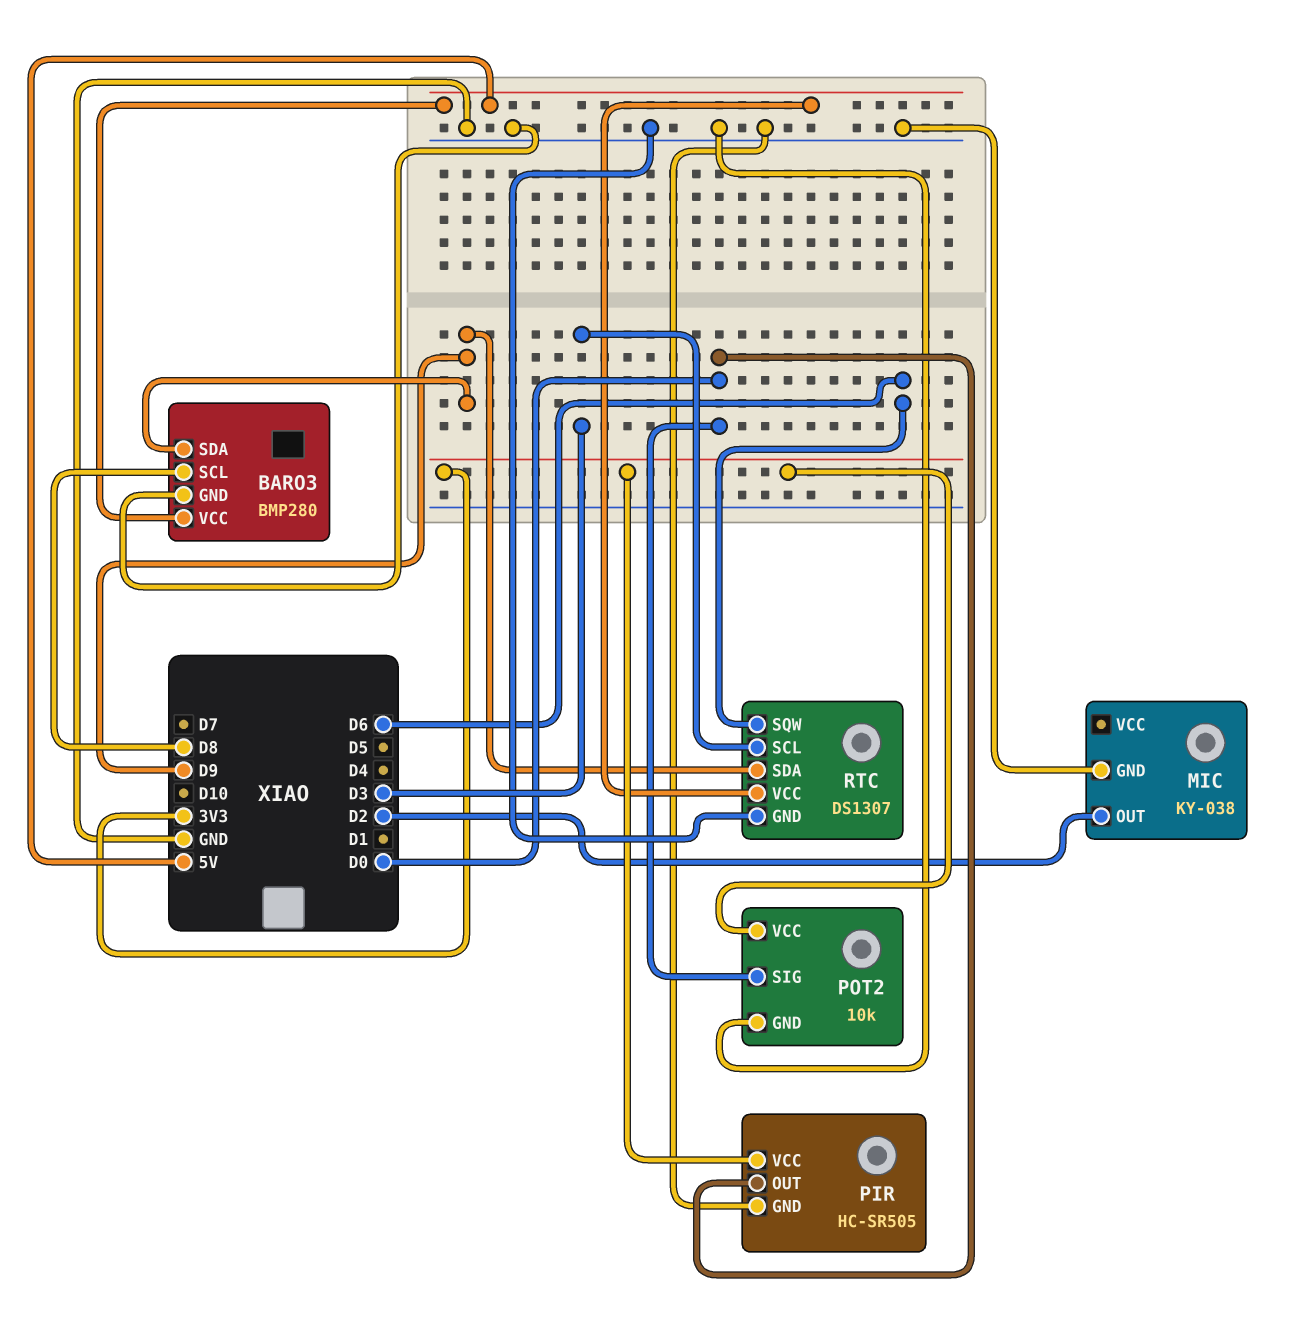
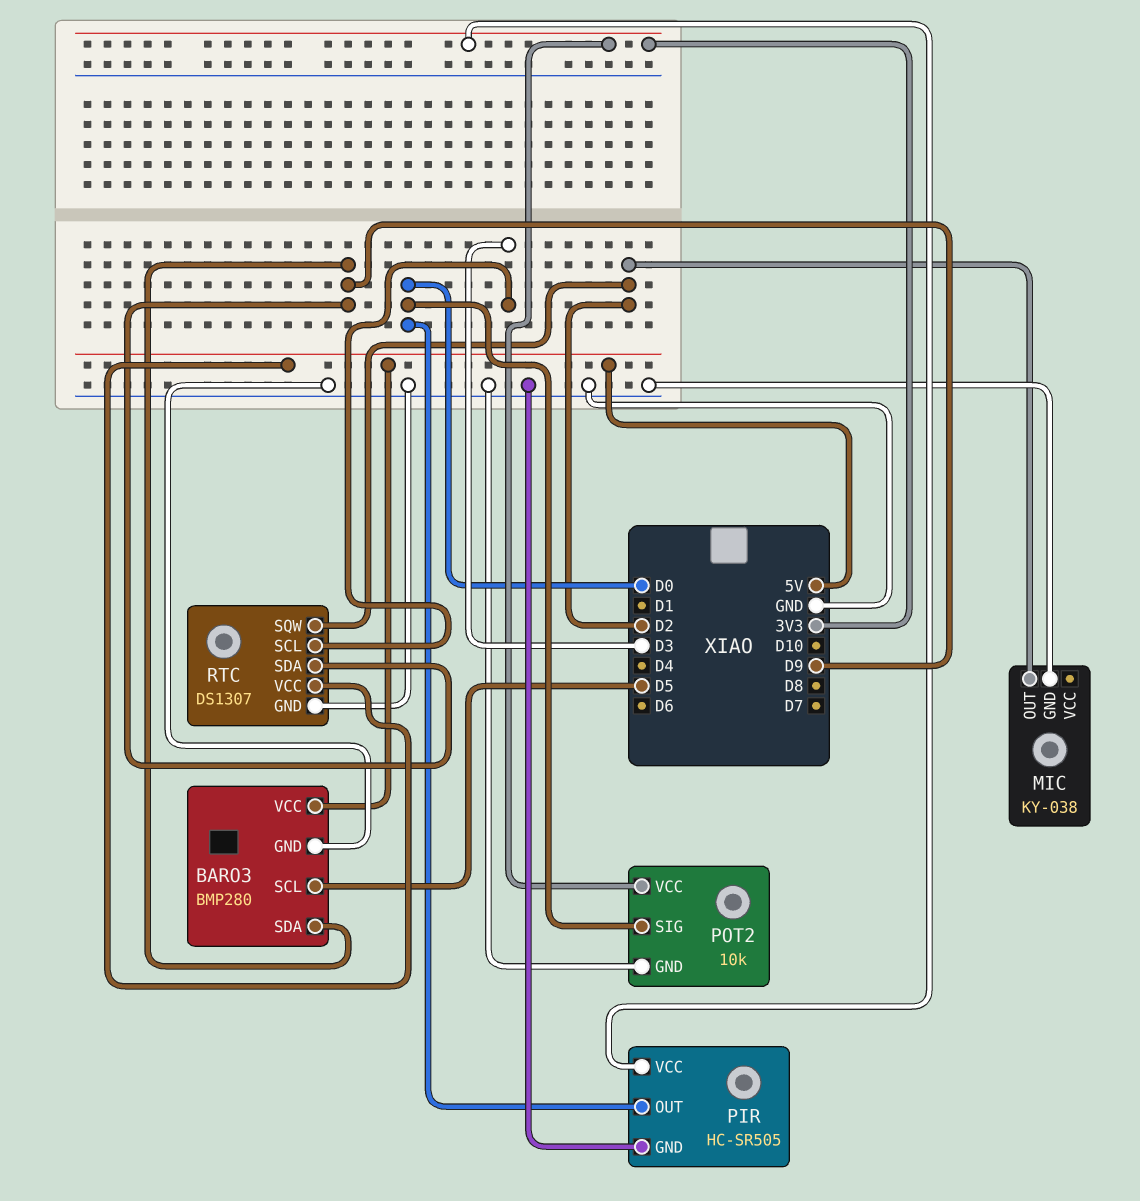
BARO3 pin SCL: D8 -> D5
RTC pin SQW: D6 -> D2

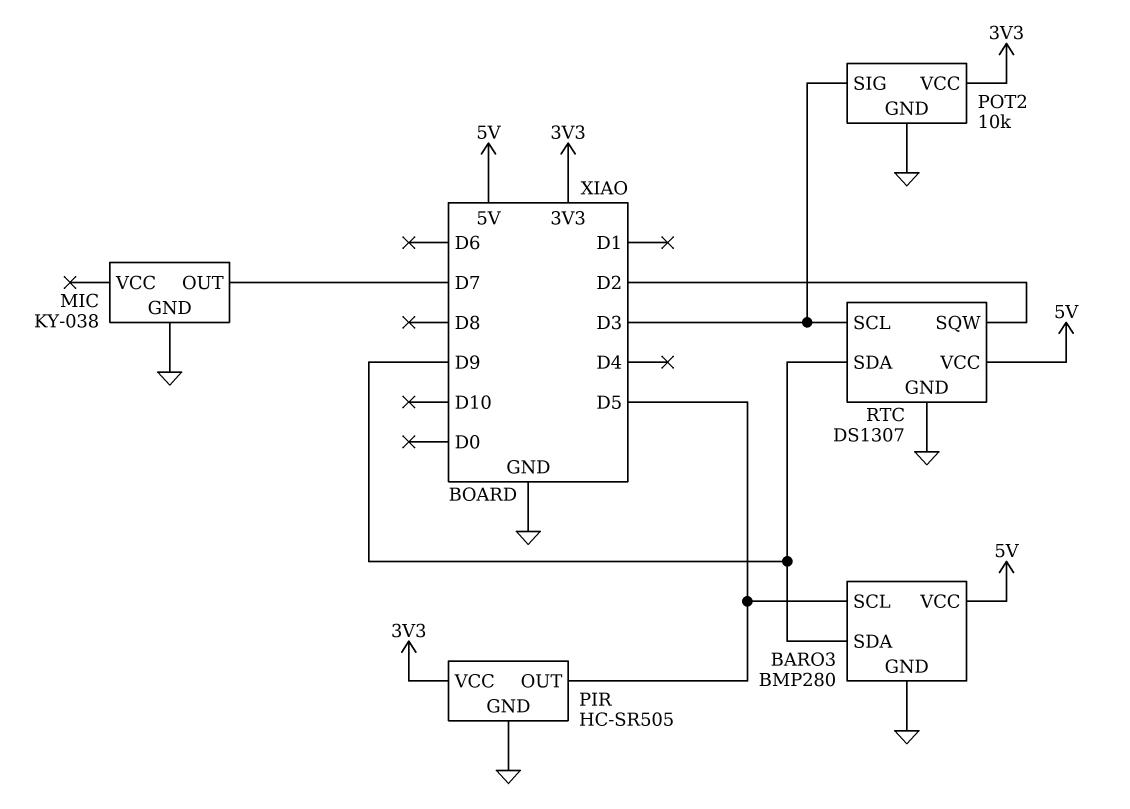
MIC pin OUT: D2 -> D7
PIR pin OUT: D0 -> D5
POT2 pin SIG: D0 -> D3

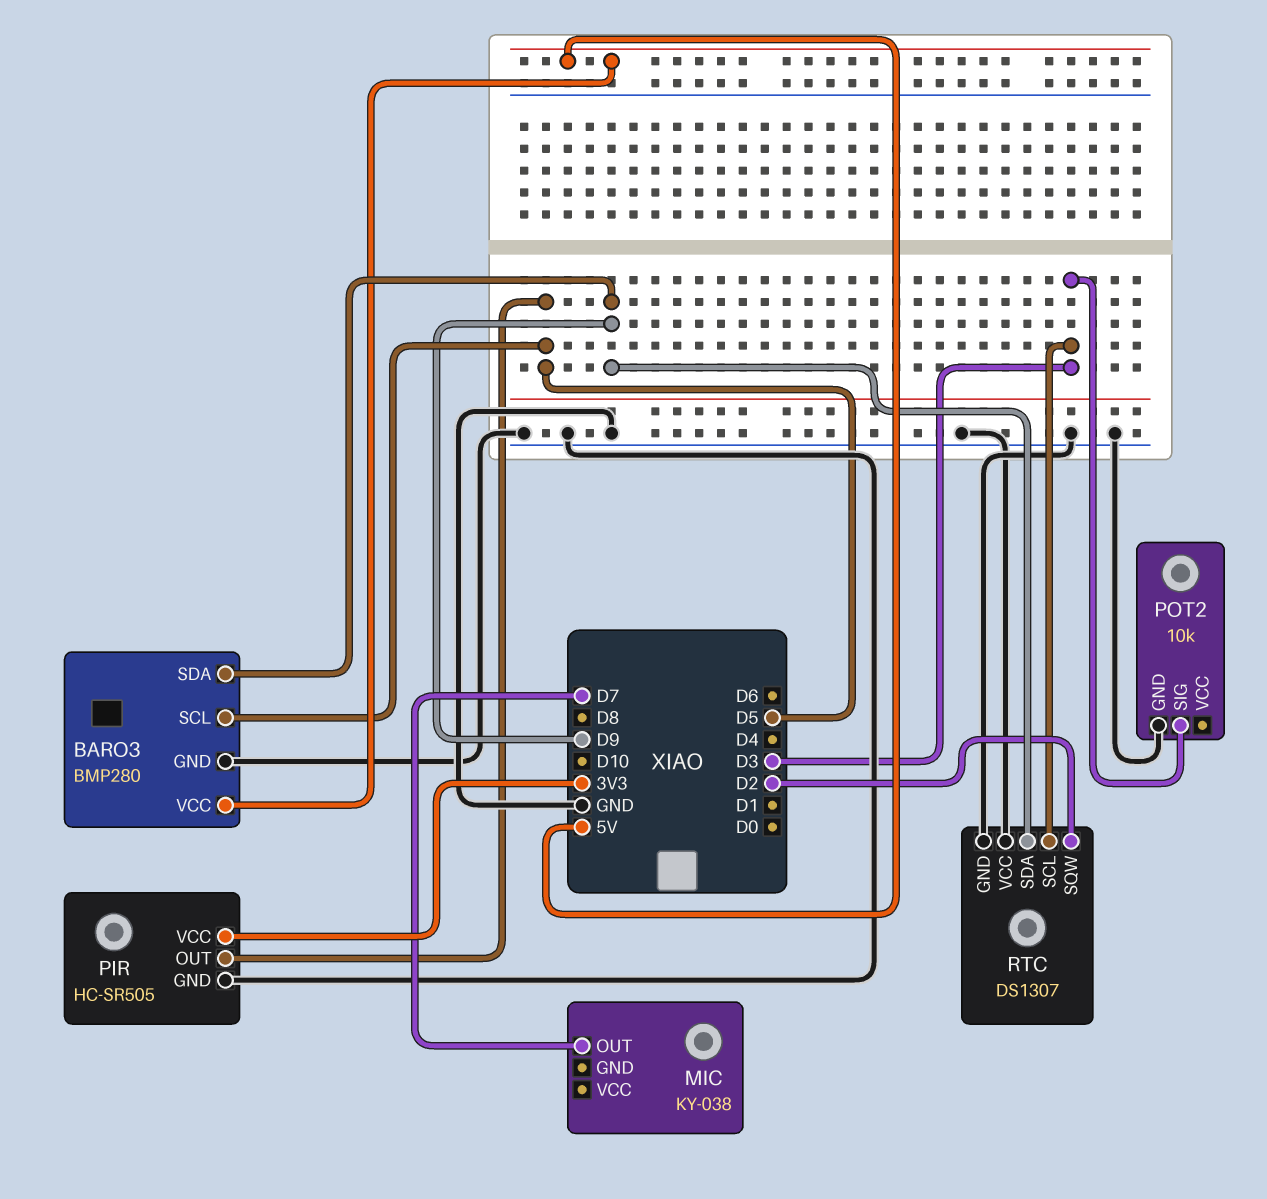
MIC pin GND: GND -> none
POT2 pin VCC: 3V3 -> none
RTC pin VCC: 5V -> GND

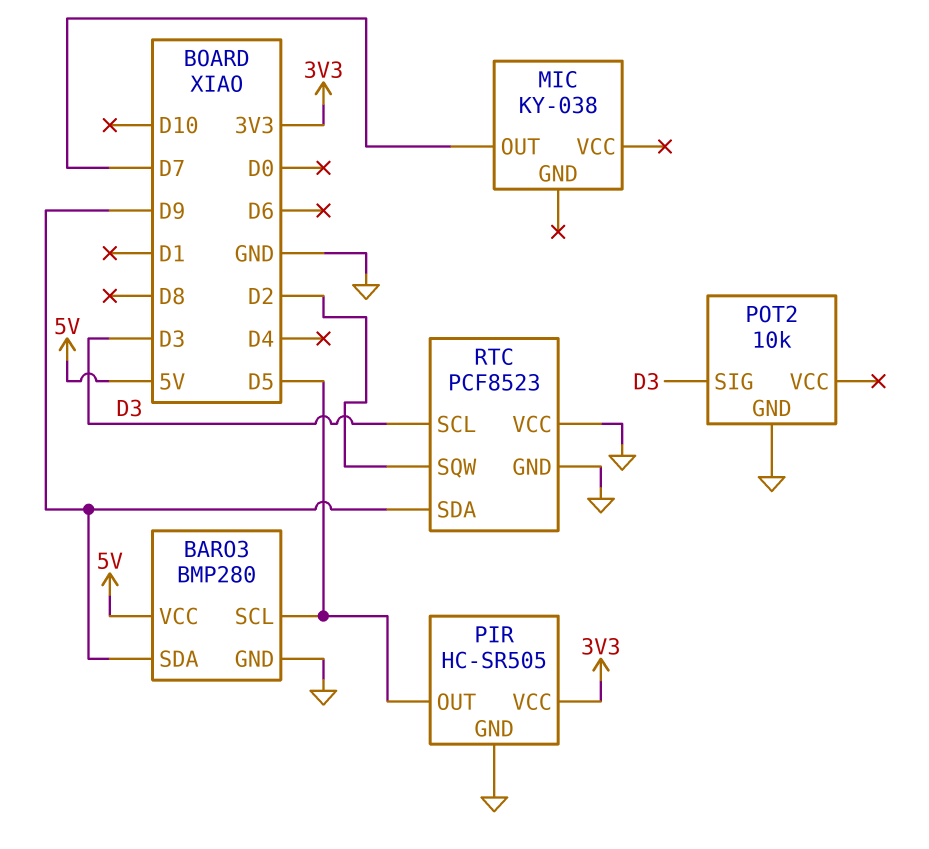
RTC: DS1307 -> PCF8523

